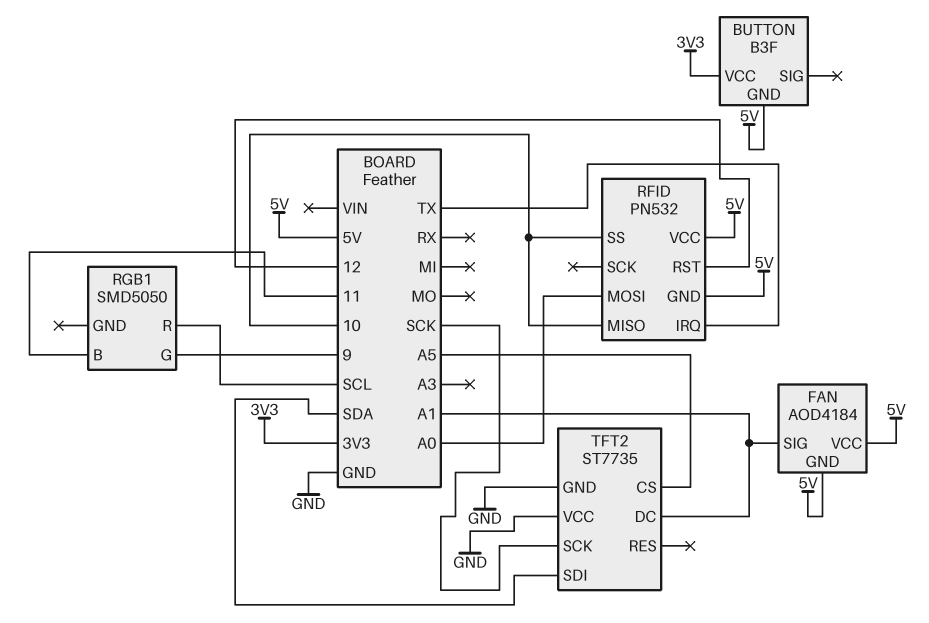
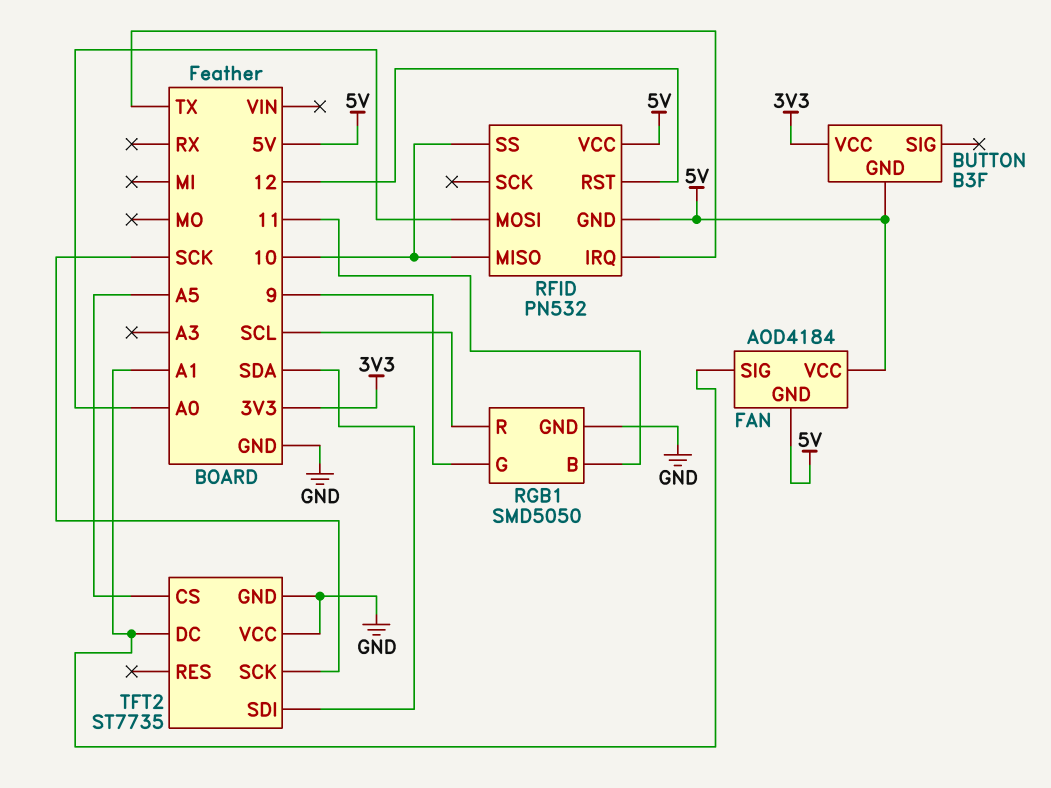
RGB1 pin GND: none -> GND

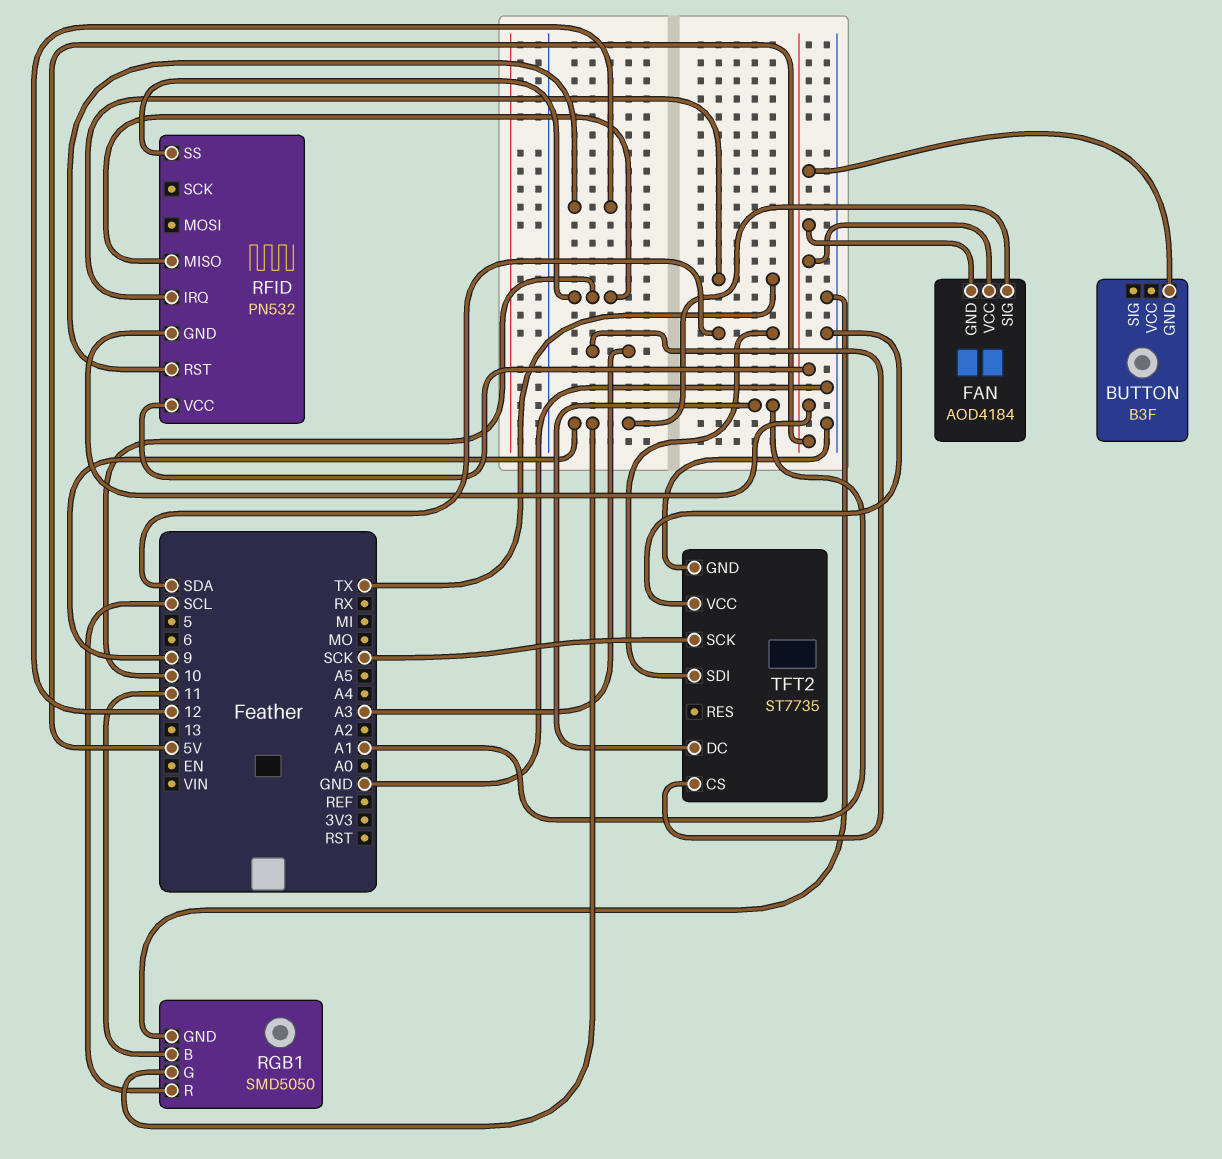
BUTTON pin VCC: 3V3 -> none
FAN pin SIG: A1 -> 9
RFID pin MOSI: A0 -> none
TFT2 pin CS: A5 -> A3

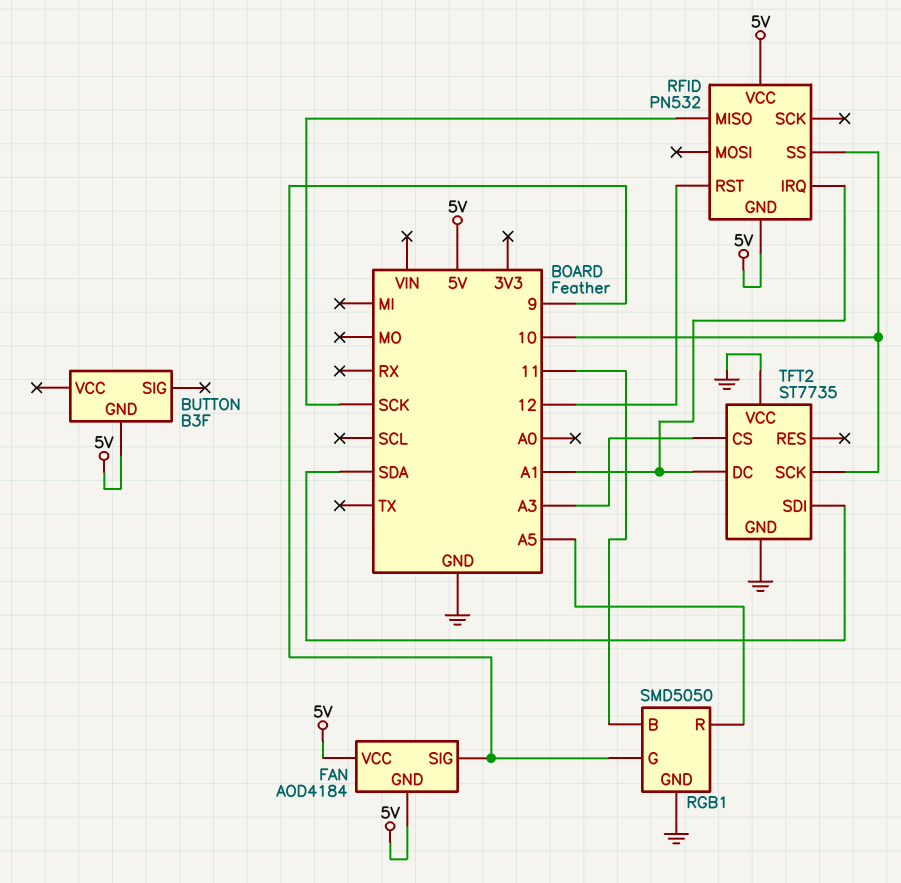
RFID pin IRQ: TX -> A1
RFID pin MISO: 10 -> SCK
RGB1 pin R: SCL -> A5
TFT2 pin SCK: SCK -> 10

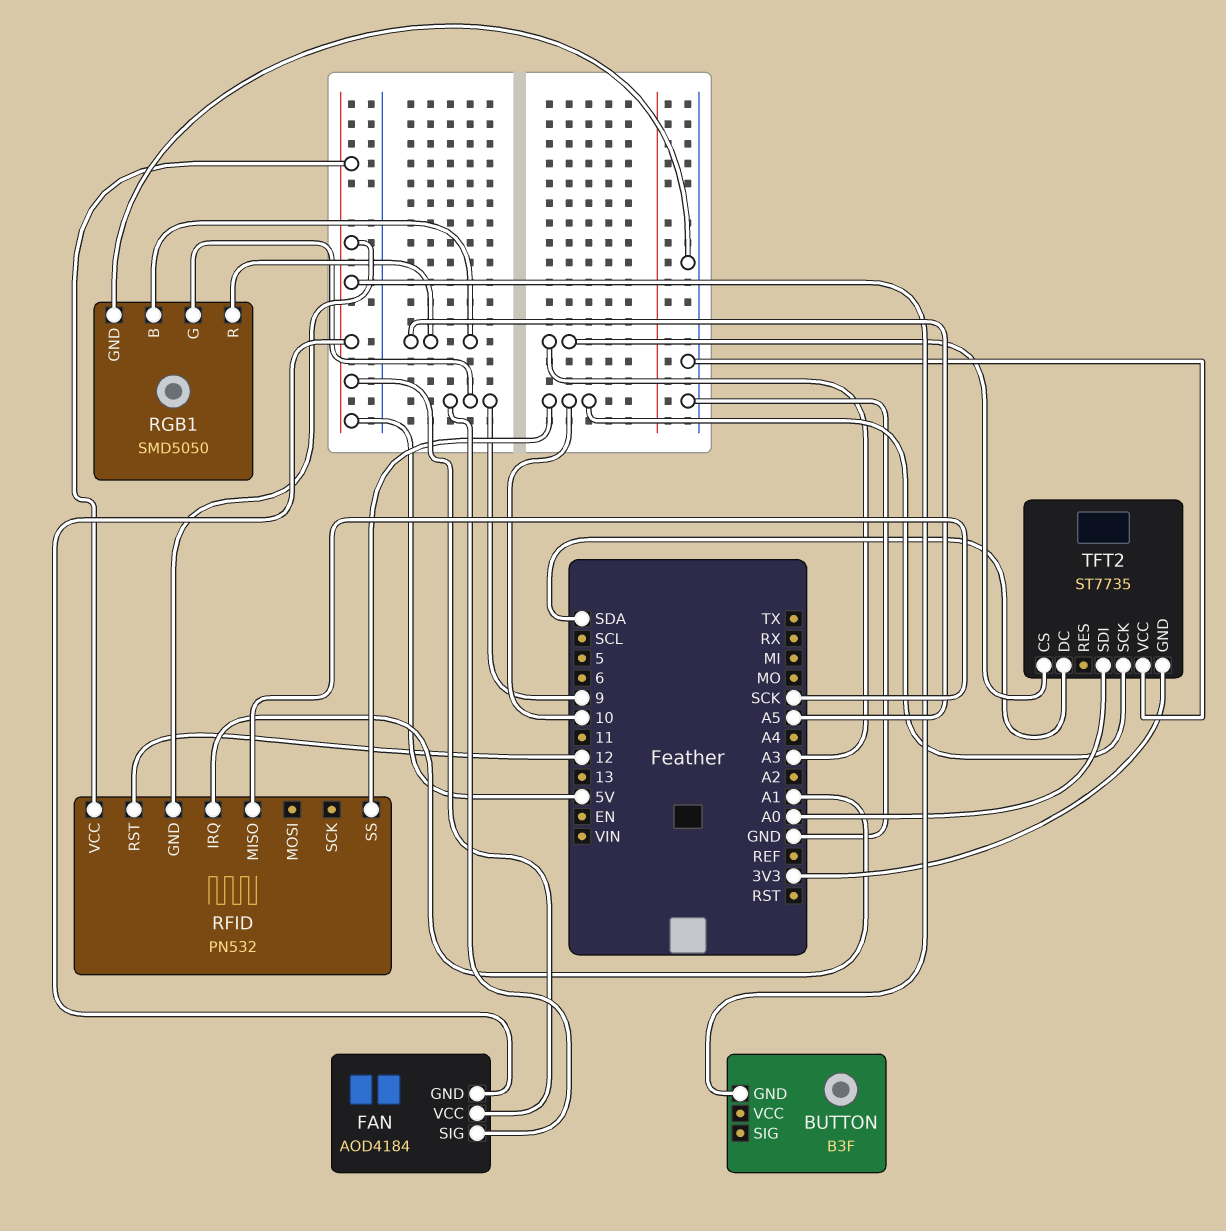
RGB1 pin B: 11 -> A5
TFT2 pin DC: A1 -> SDA
TFT2 pin GND: GND -> 3V3
TFT2 pin SDI: SDA -> A0

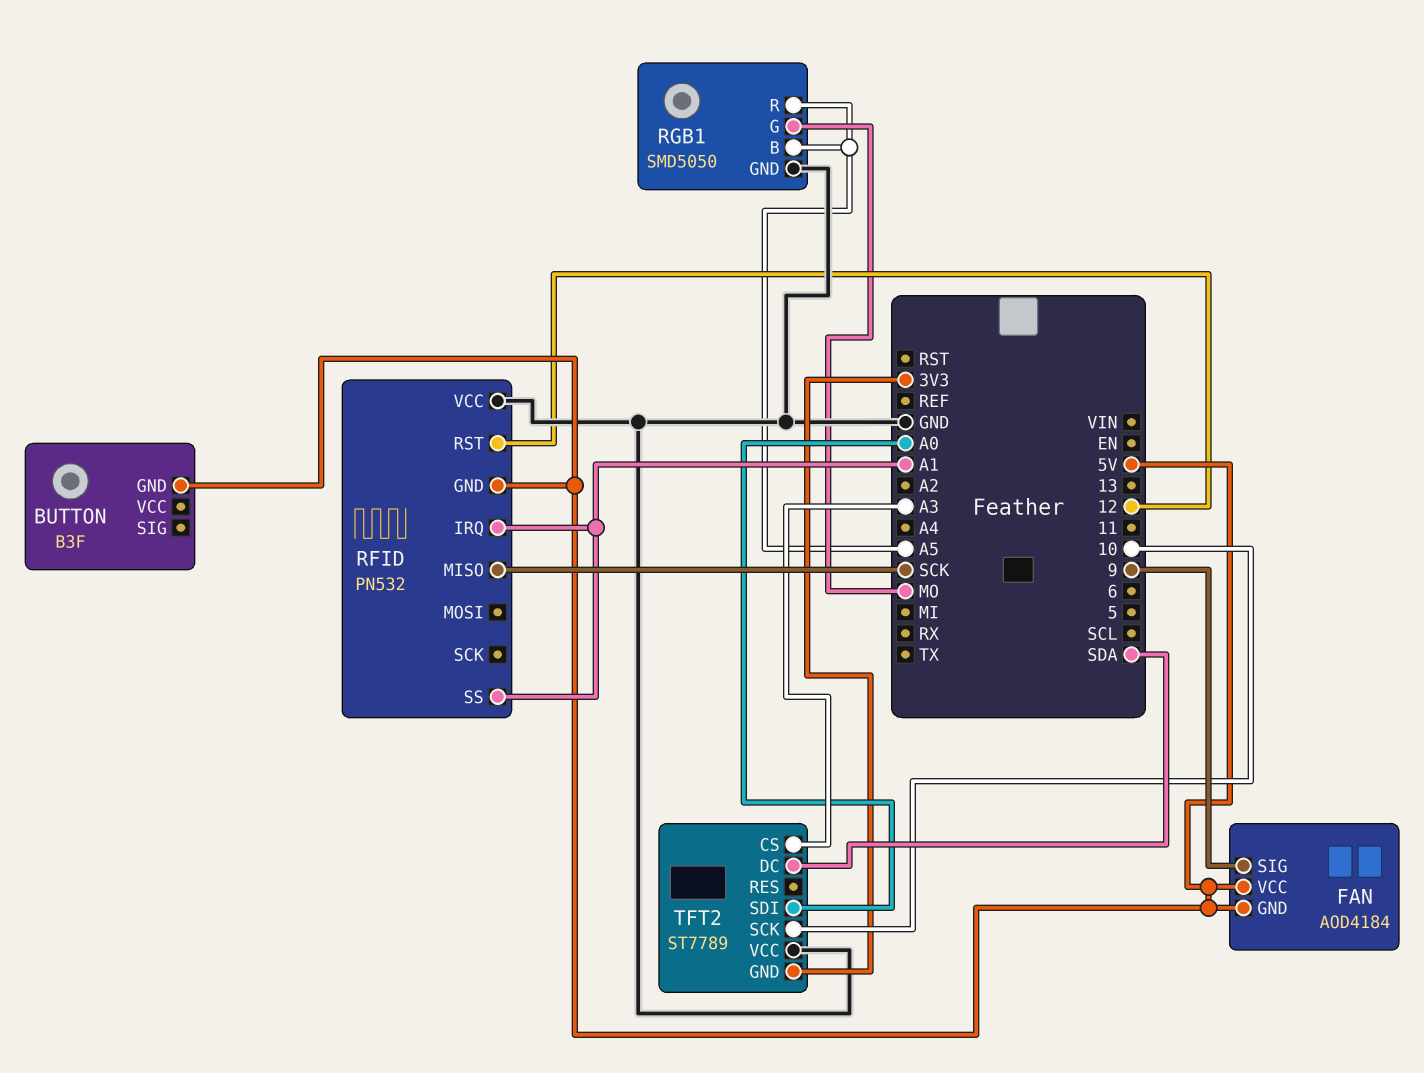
RFID pin SS: 10 -> A1
RFID pin VCC: 5V -> GND
RGB1 pin G: 9 -> MO
TFT2: ST7735 -> ST7789

